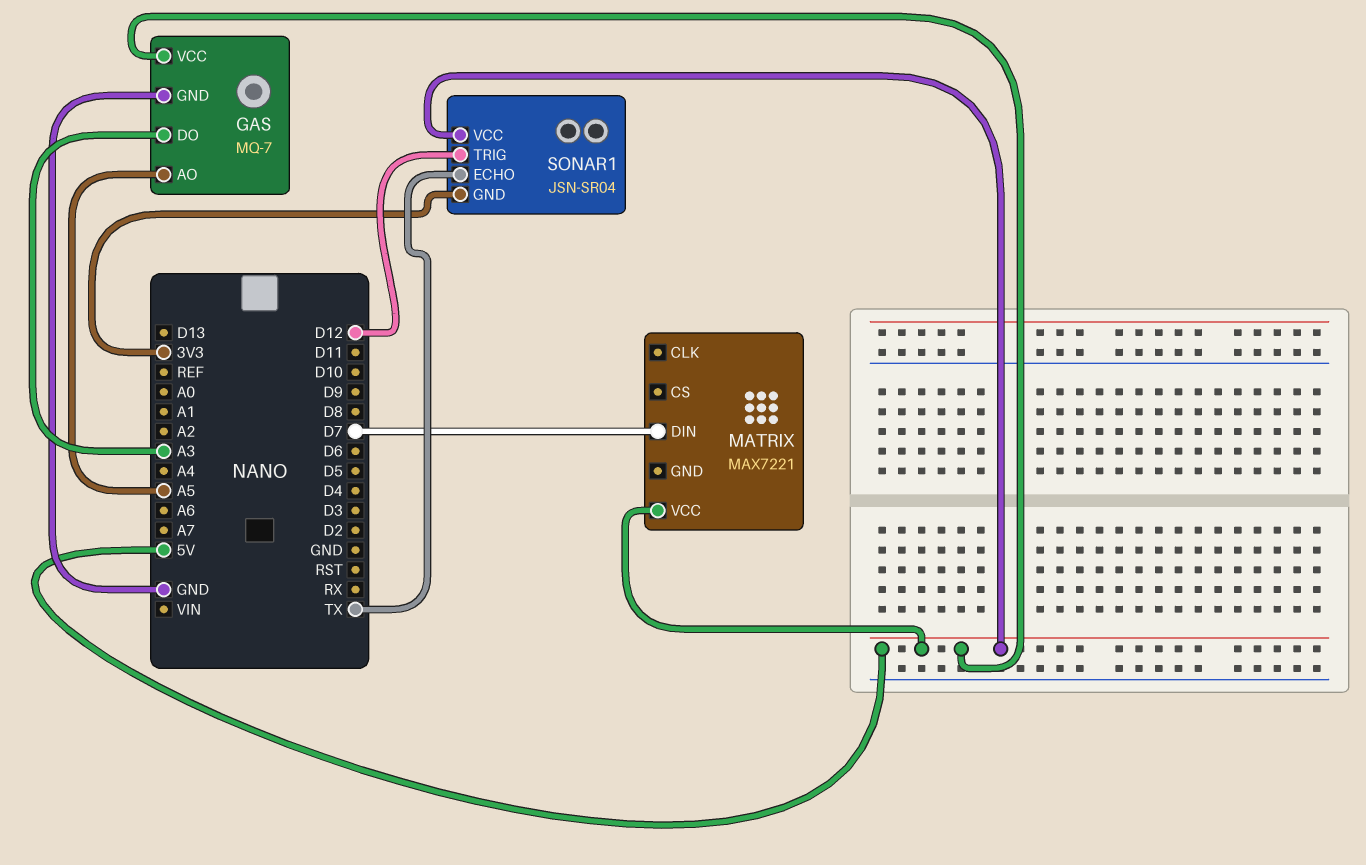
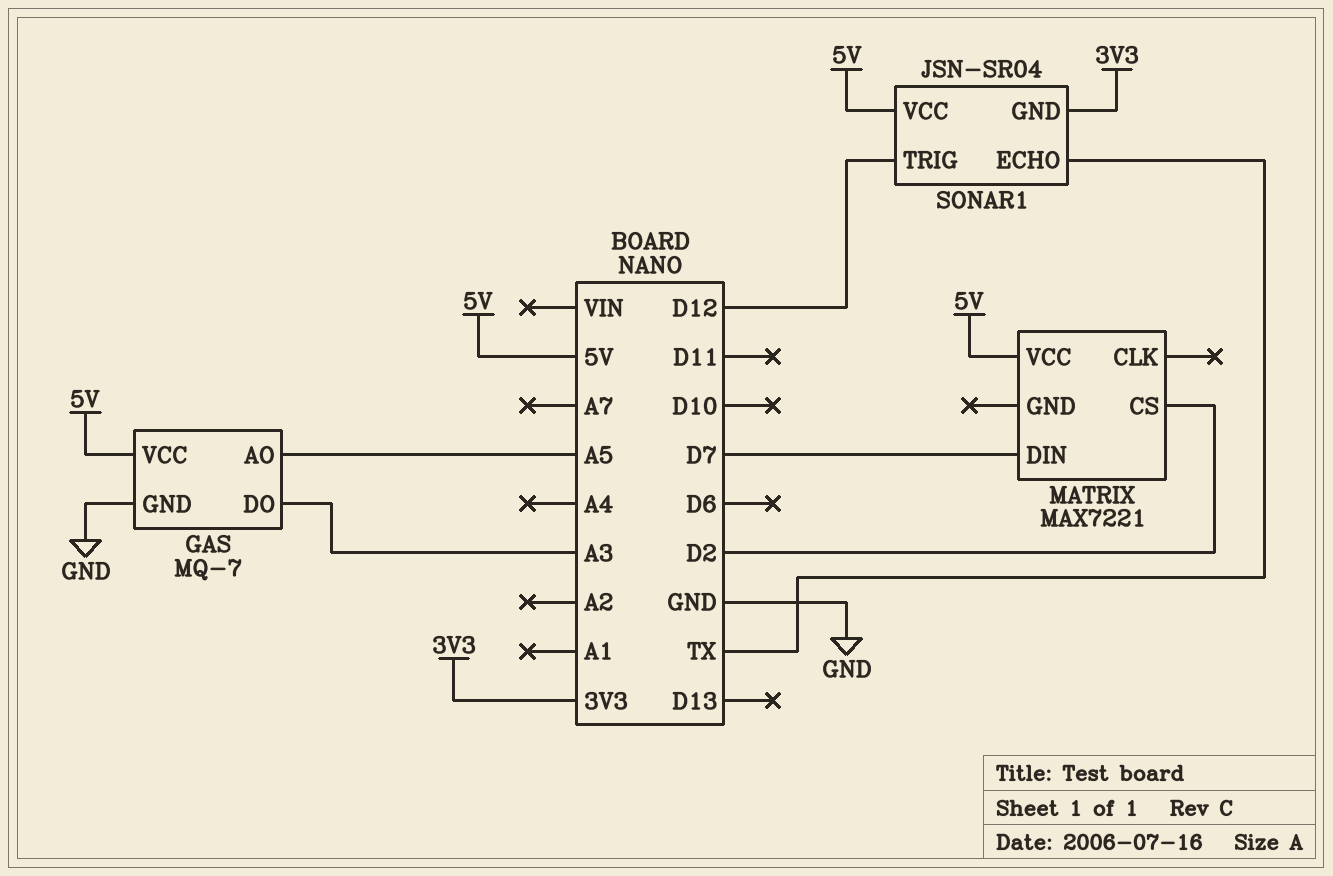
MATRIX pin CS: none -> D2

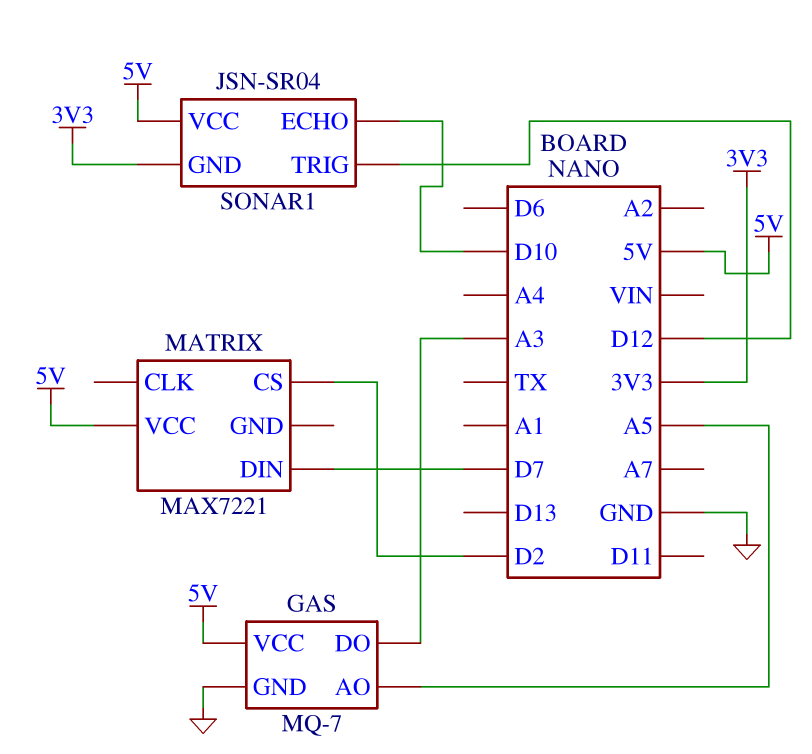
SONAR1 pin ECHO: TX -> D10

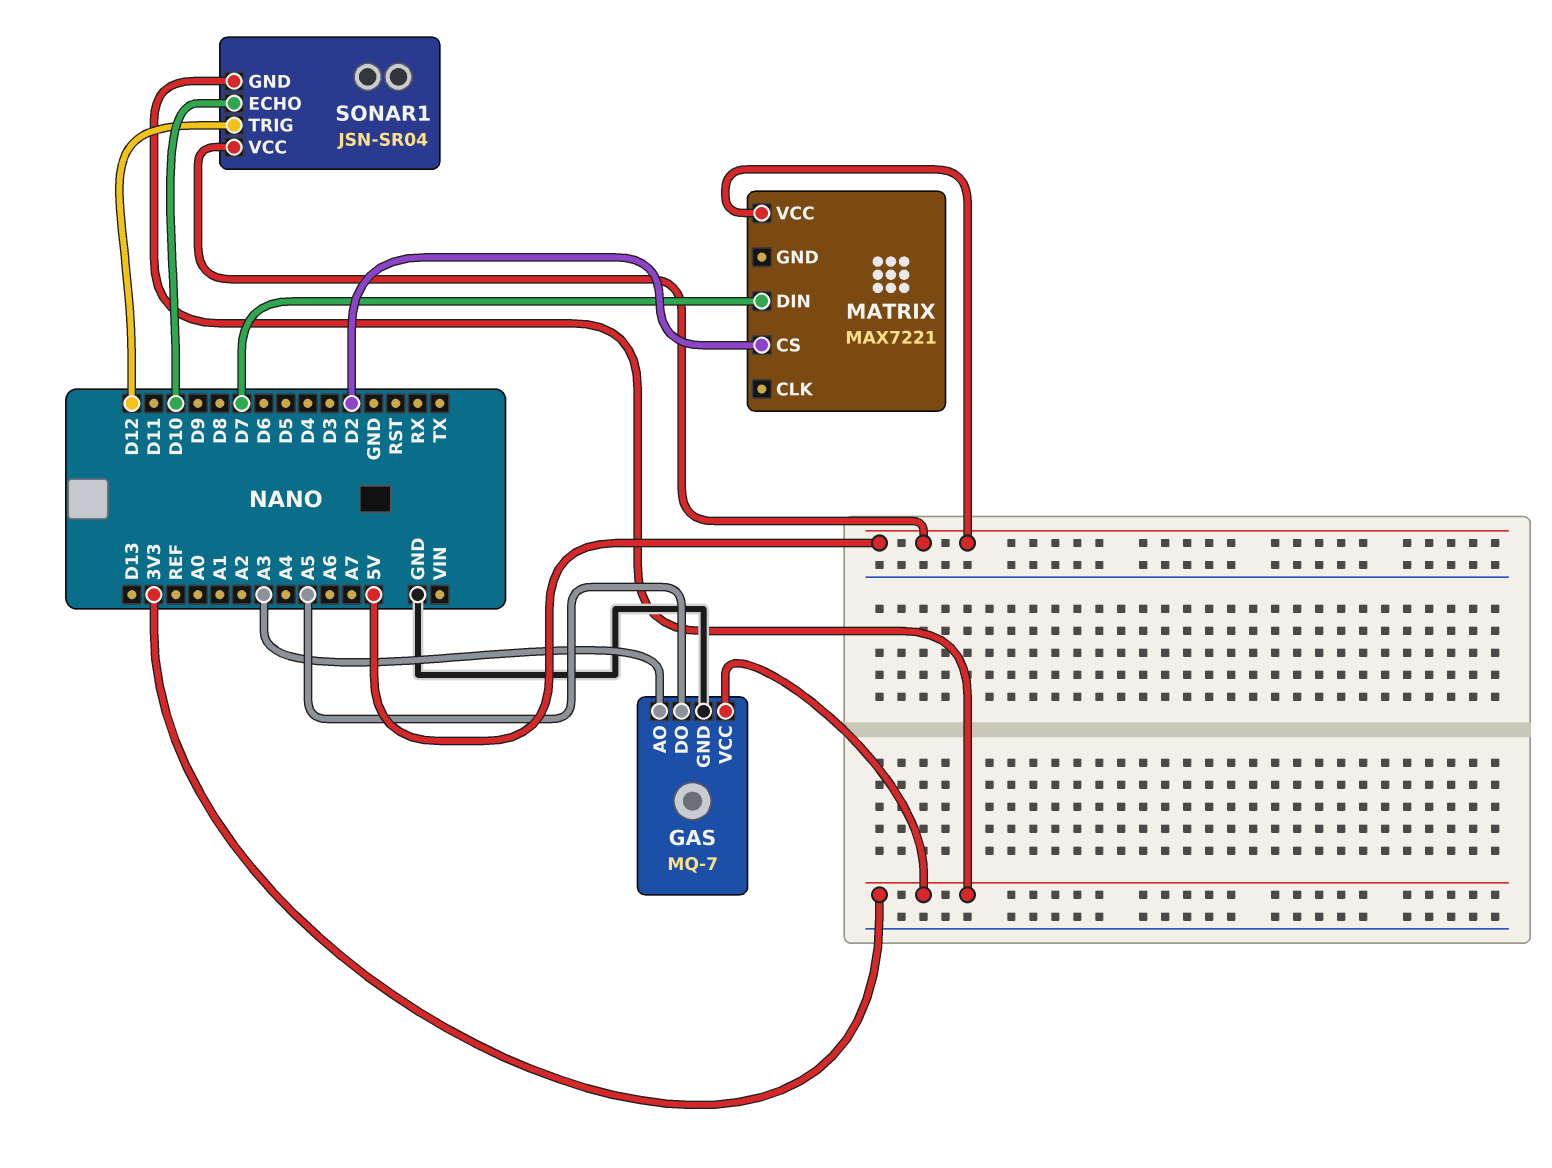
GAS pin AO: A5 -> A3
GAS pin DO: A3 -> A5
GAS pin VCC: 5V -> 3V3

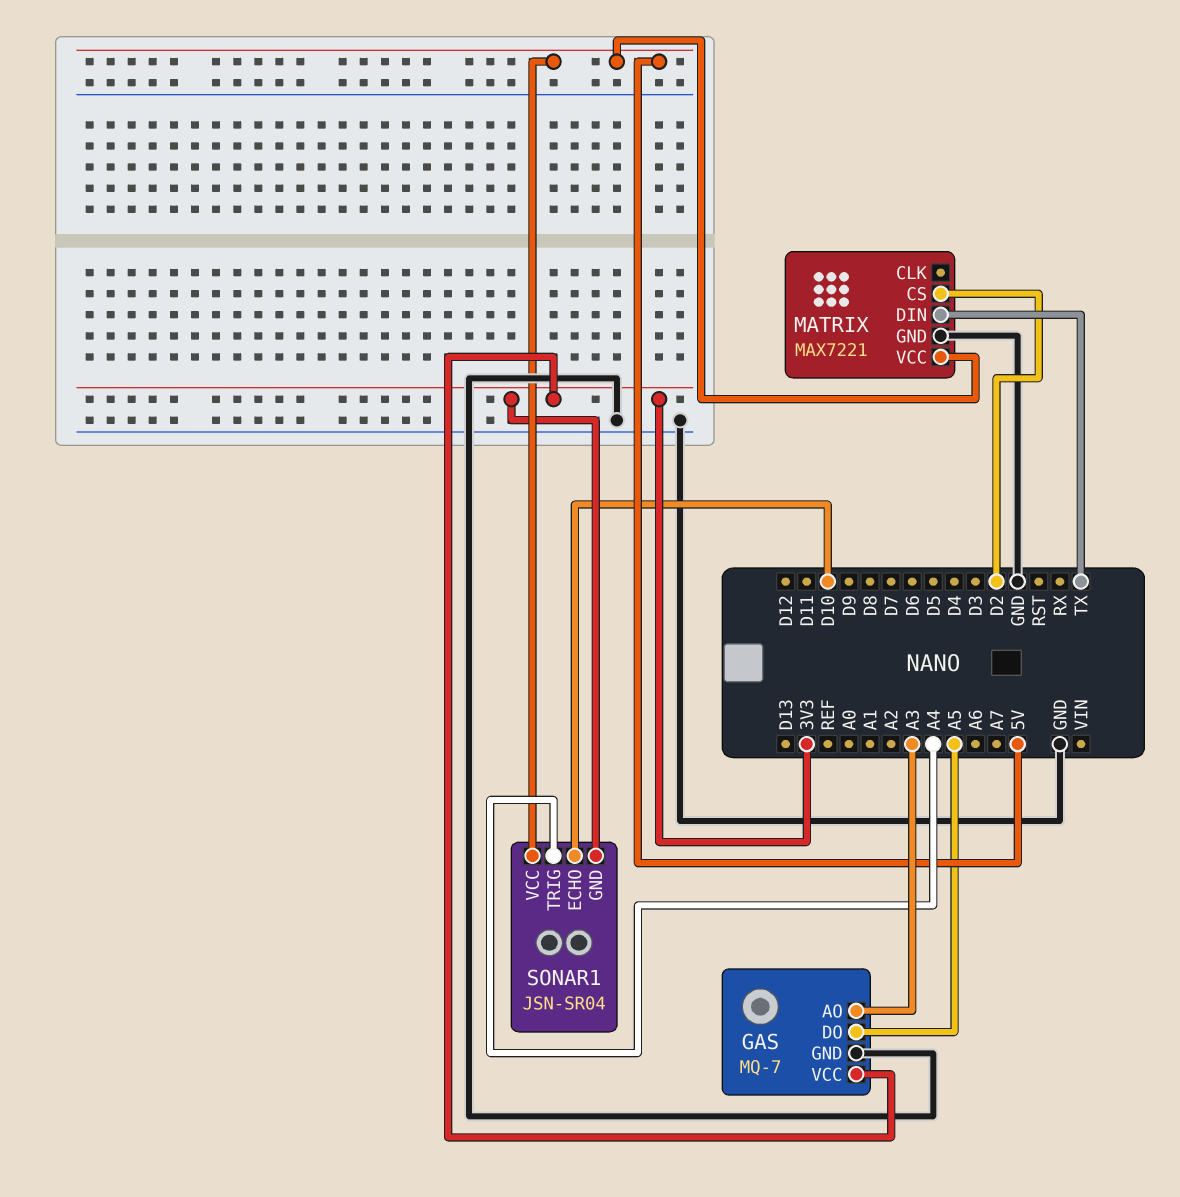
MATRIX pin DIN: D7 -> TX
MATRIX pin GND: none -> GND
SONAR1 pin TRIG: D12 -> A4

